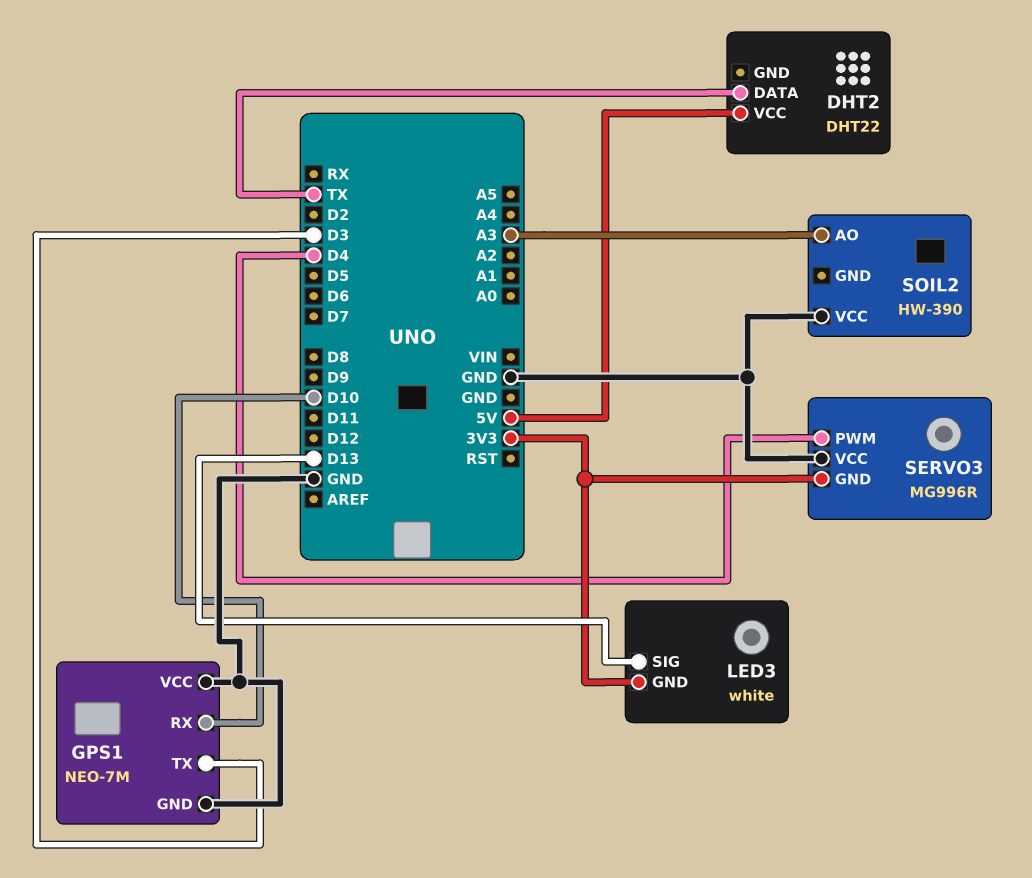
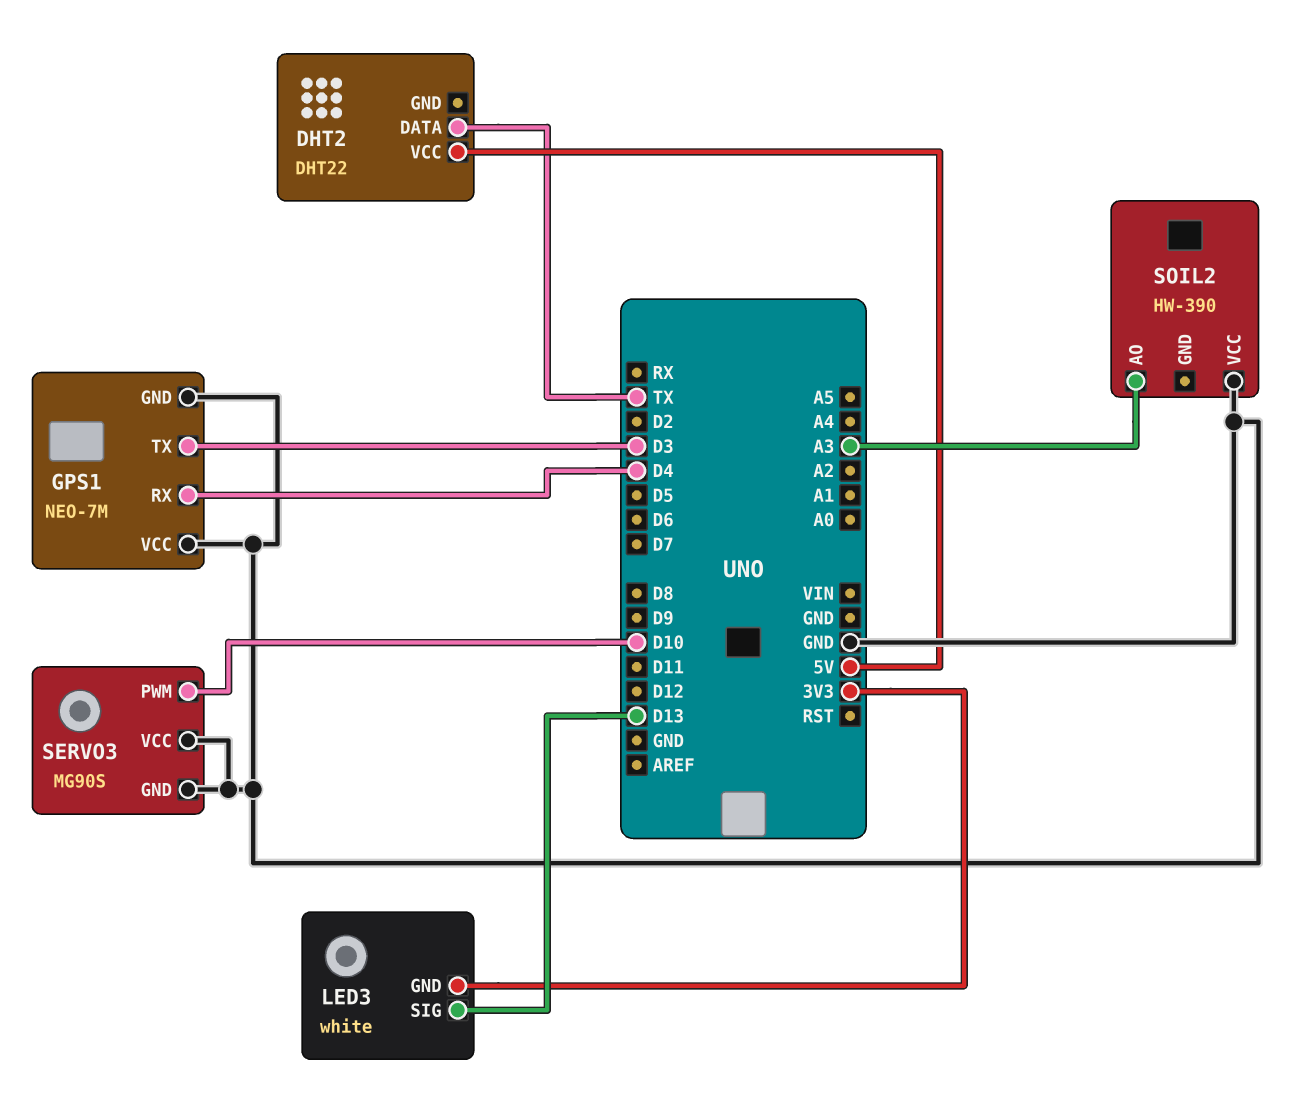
GPS1 pin RX: D10 -> D4
SERVO3: MG996R -> MG90S
SERVO3 pin GND: 3V3 -> GND
SERVO3 pin PWM: D4 -> D10

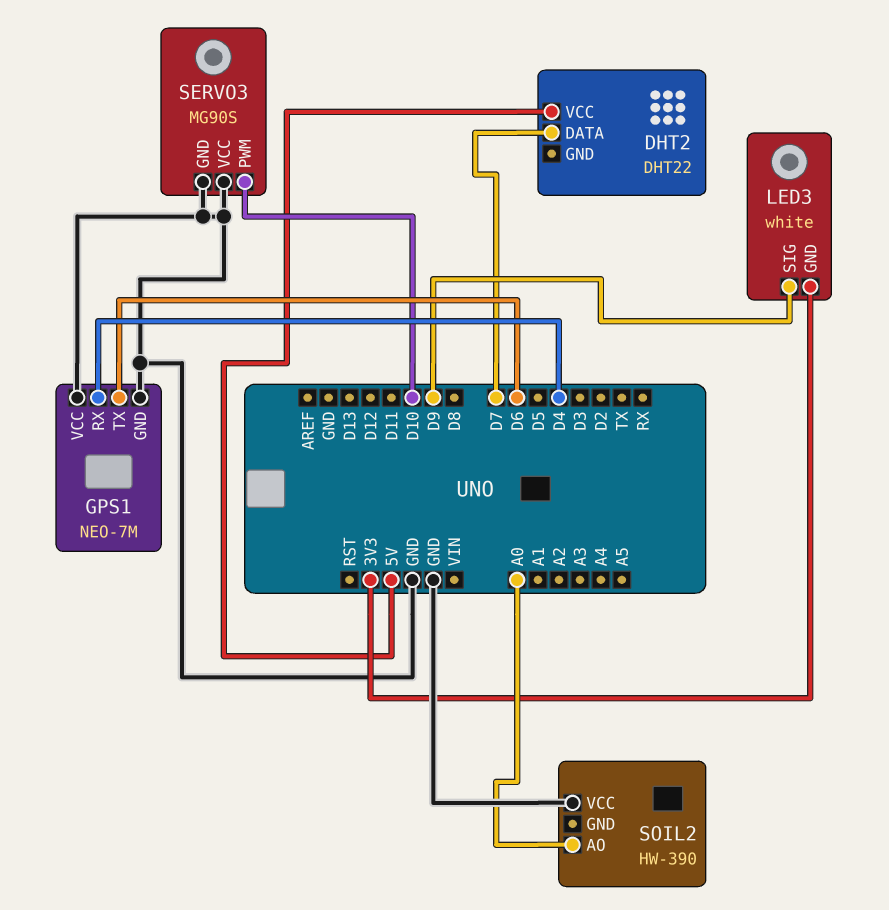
DHT2 pin DATA: TX -> D7
GPS1 pin TX: D3 -> D6
LED3 pin SIG: D13 -> D9
SOIL2 pin AO: A3 -> A0

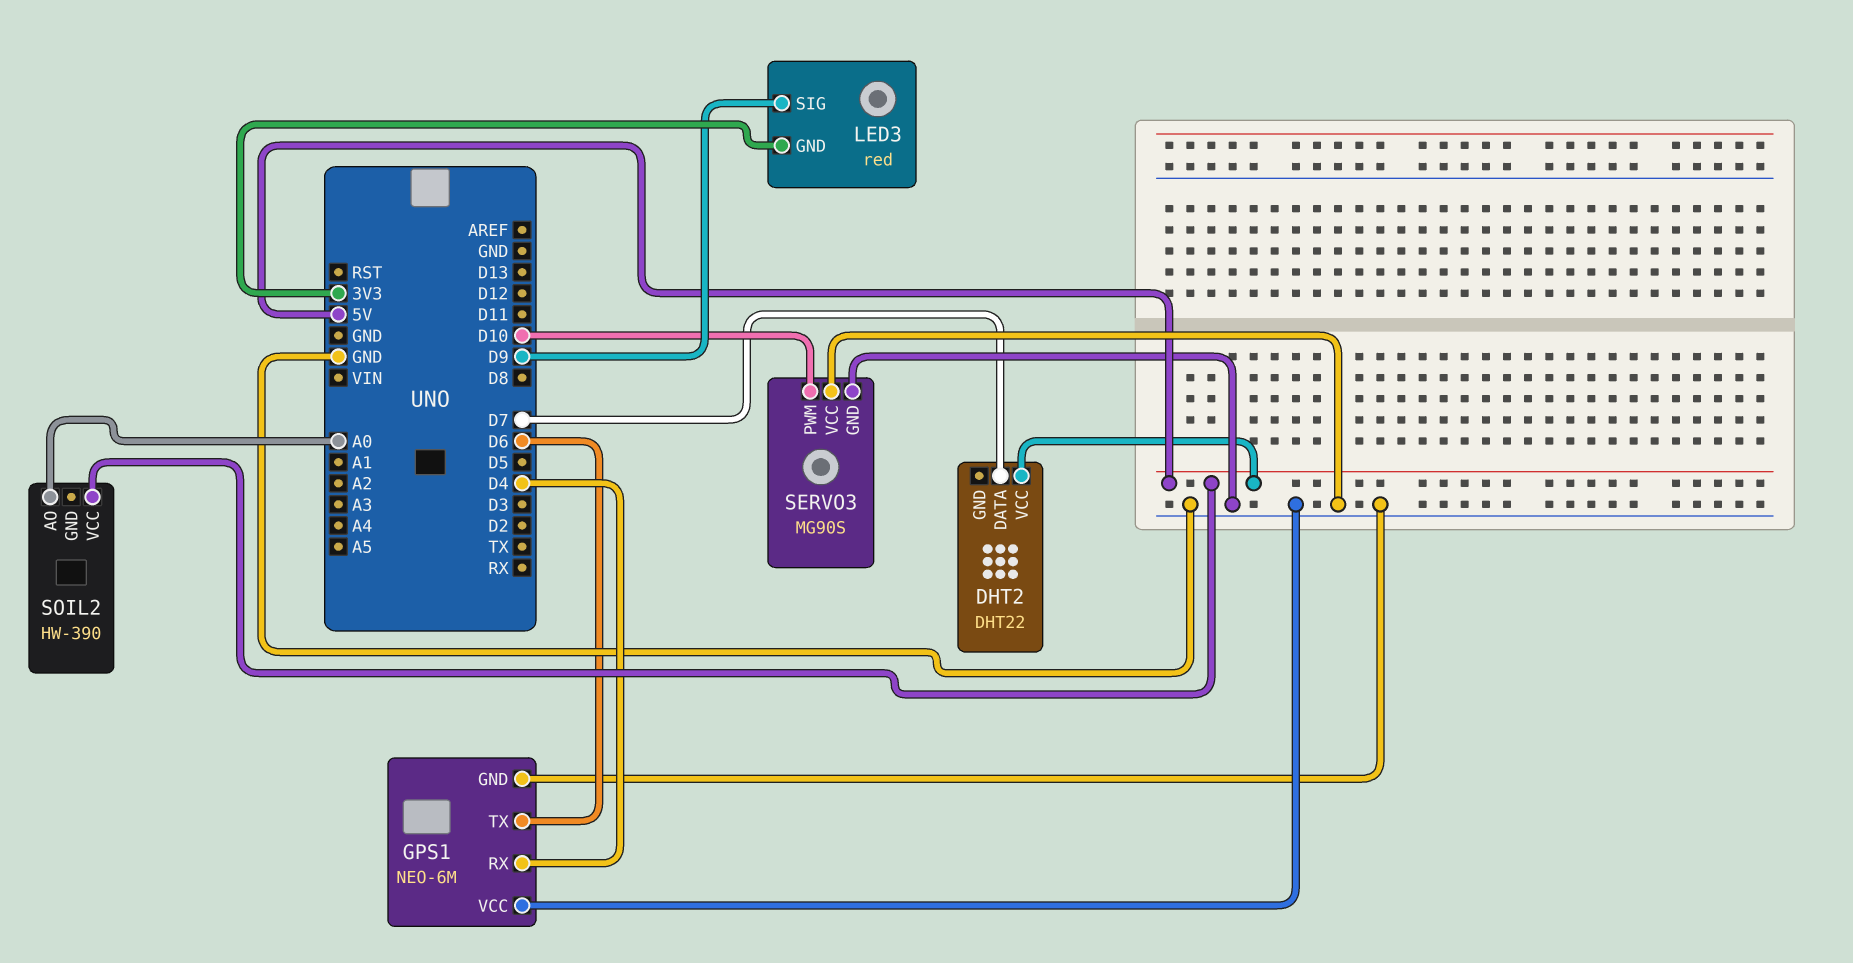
GPS1: NEO-7M -> NEO-6M
LED3: white -> red
SOIL2 pin VCC: GND -> 5V

